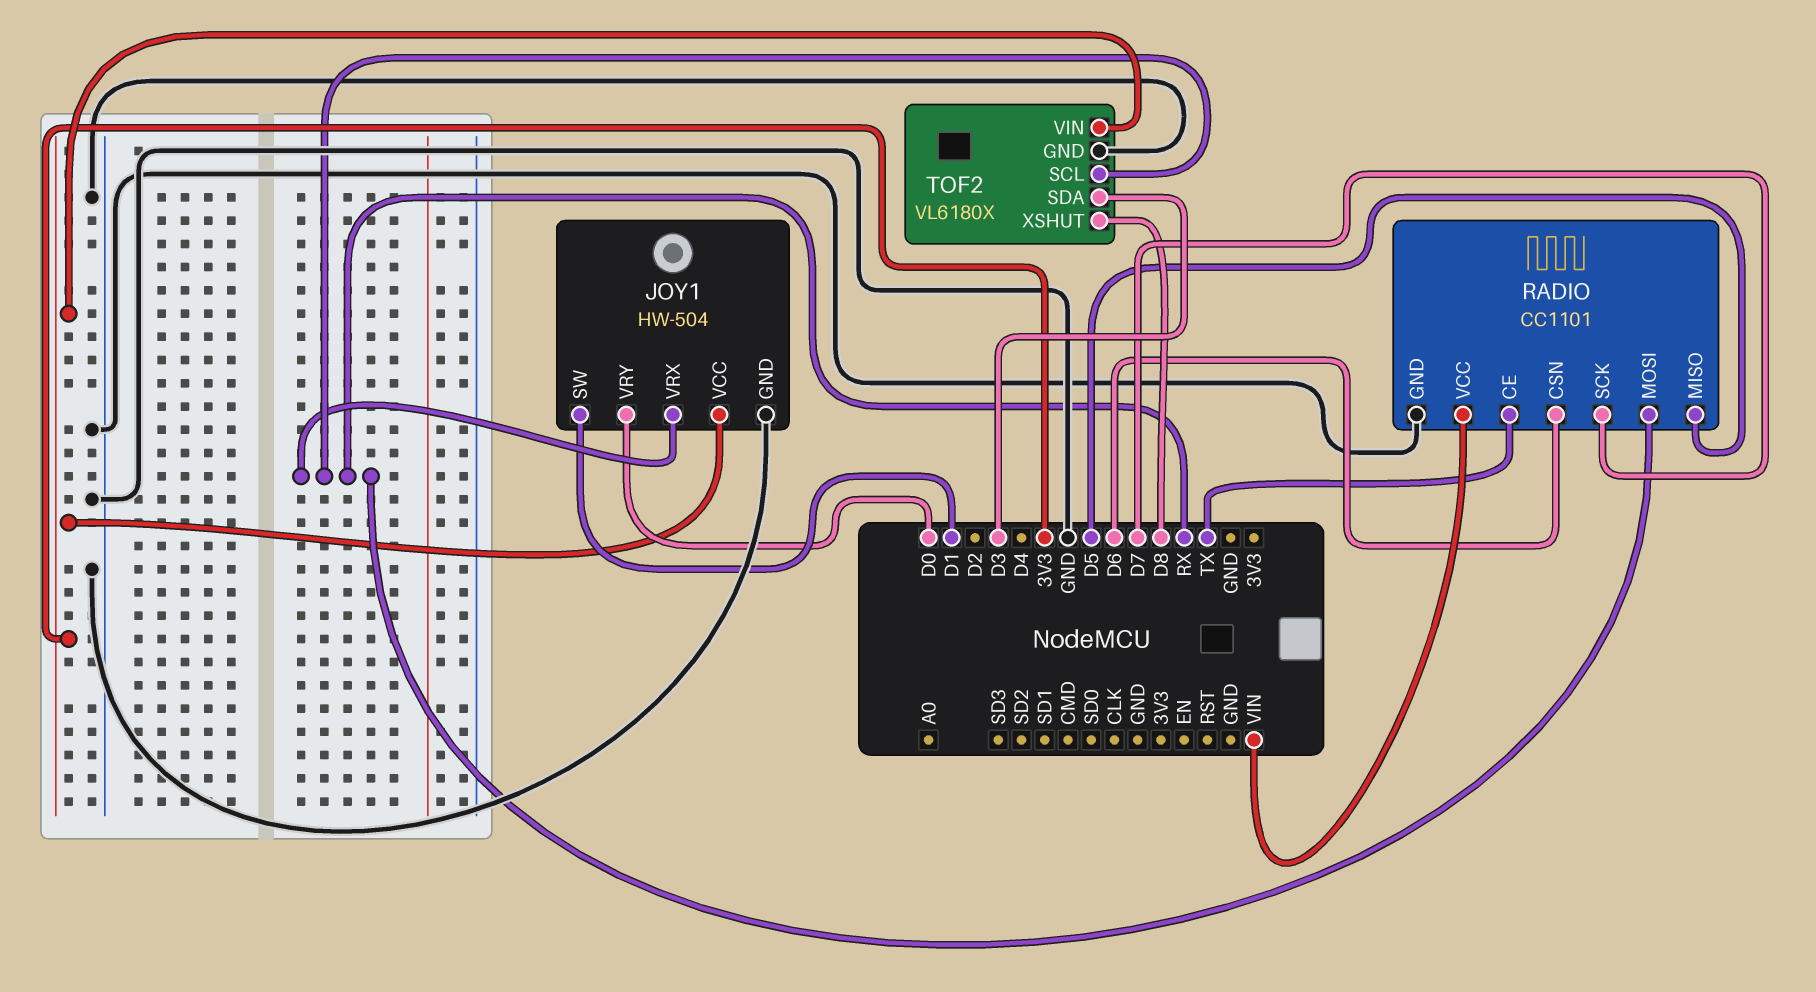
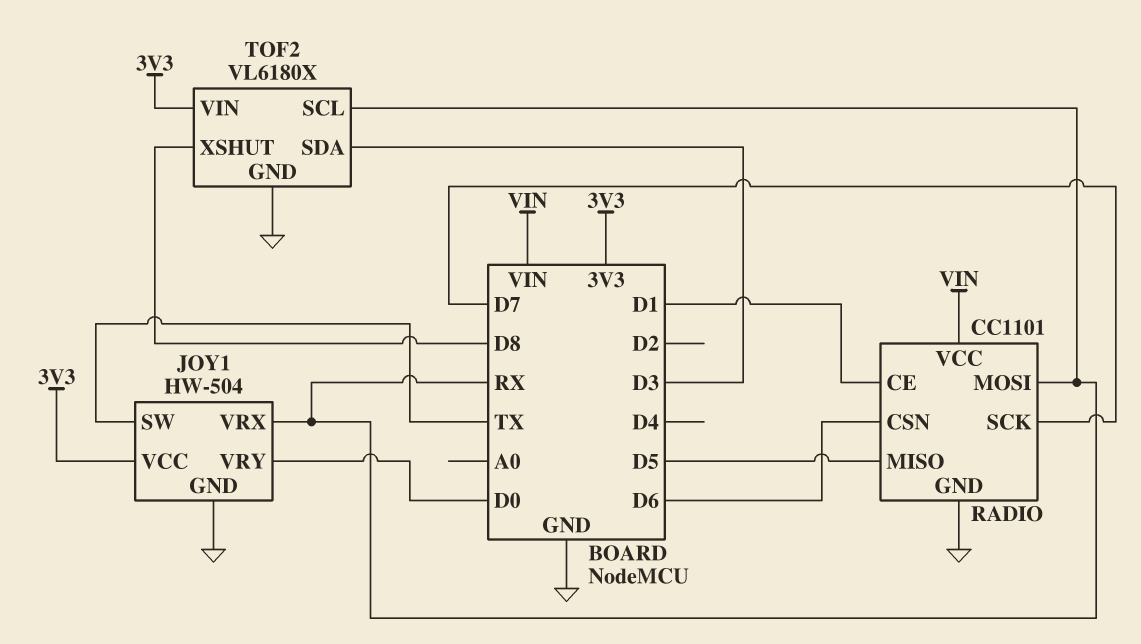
JOY1 pin SW: D1 -> TX
RADIO pin CE: TX -> D1

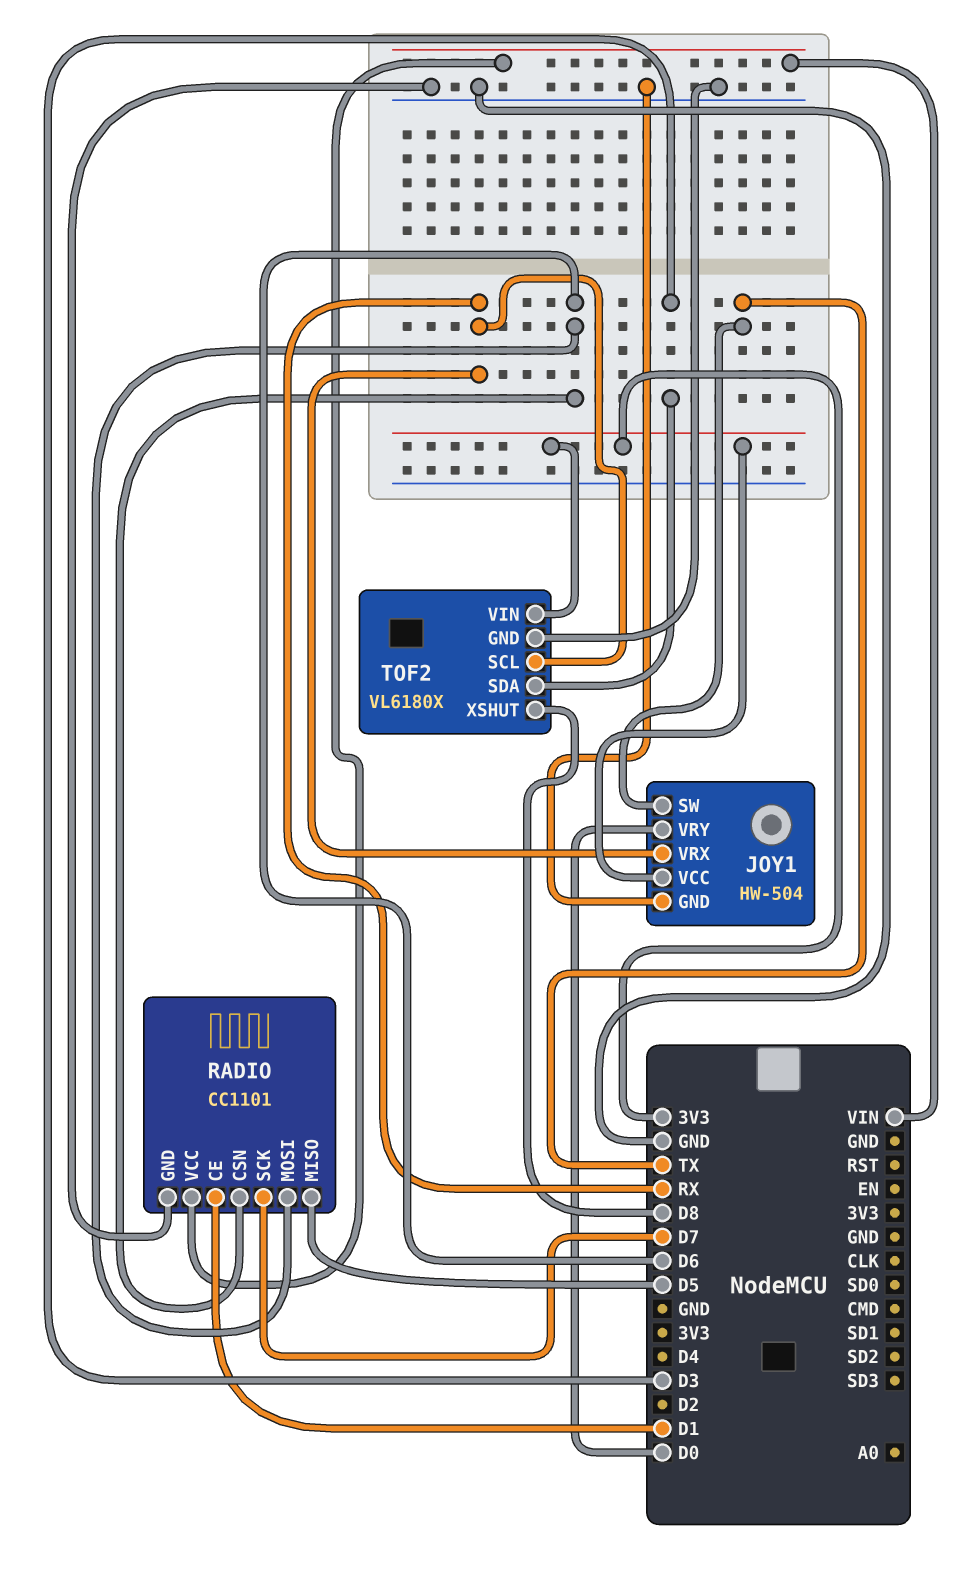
RADIO pin MOSI: RX -> D6

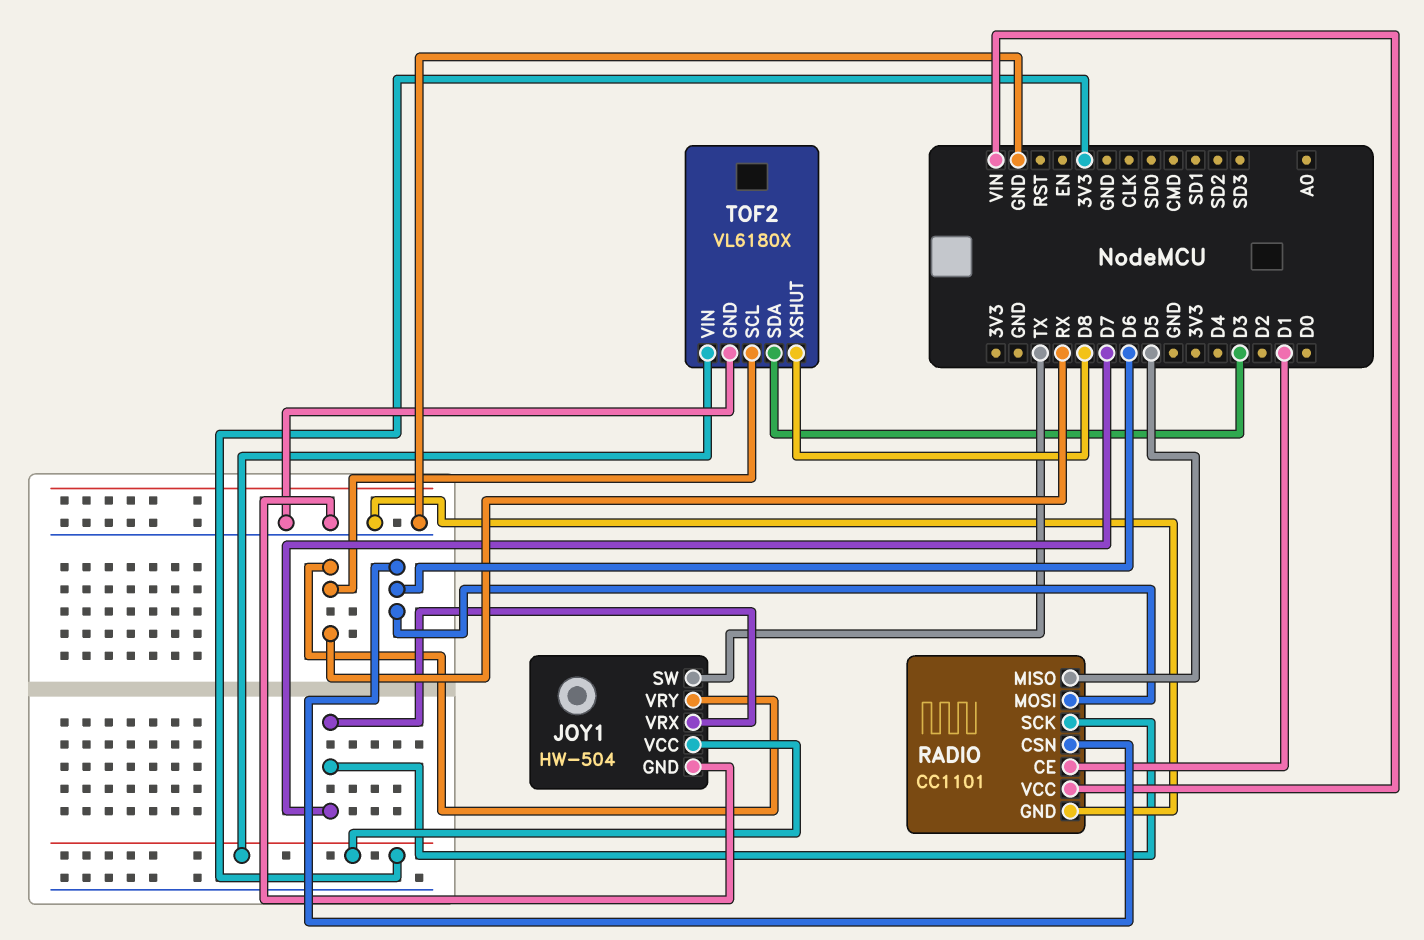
JOY1 pin VRX: RX -> D7
JOY1 pin VRY: D0 -> RX

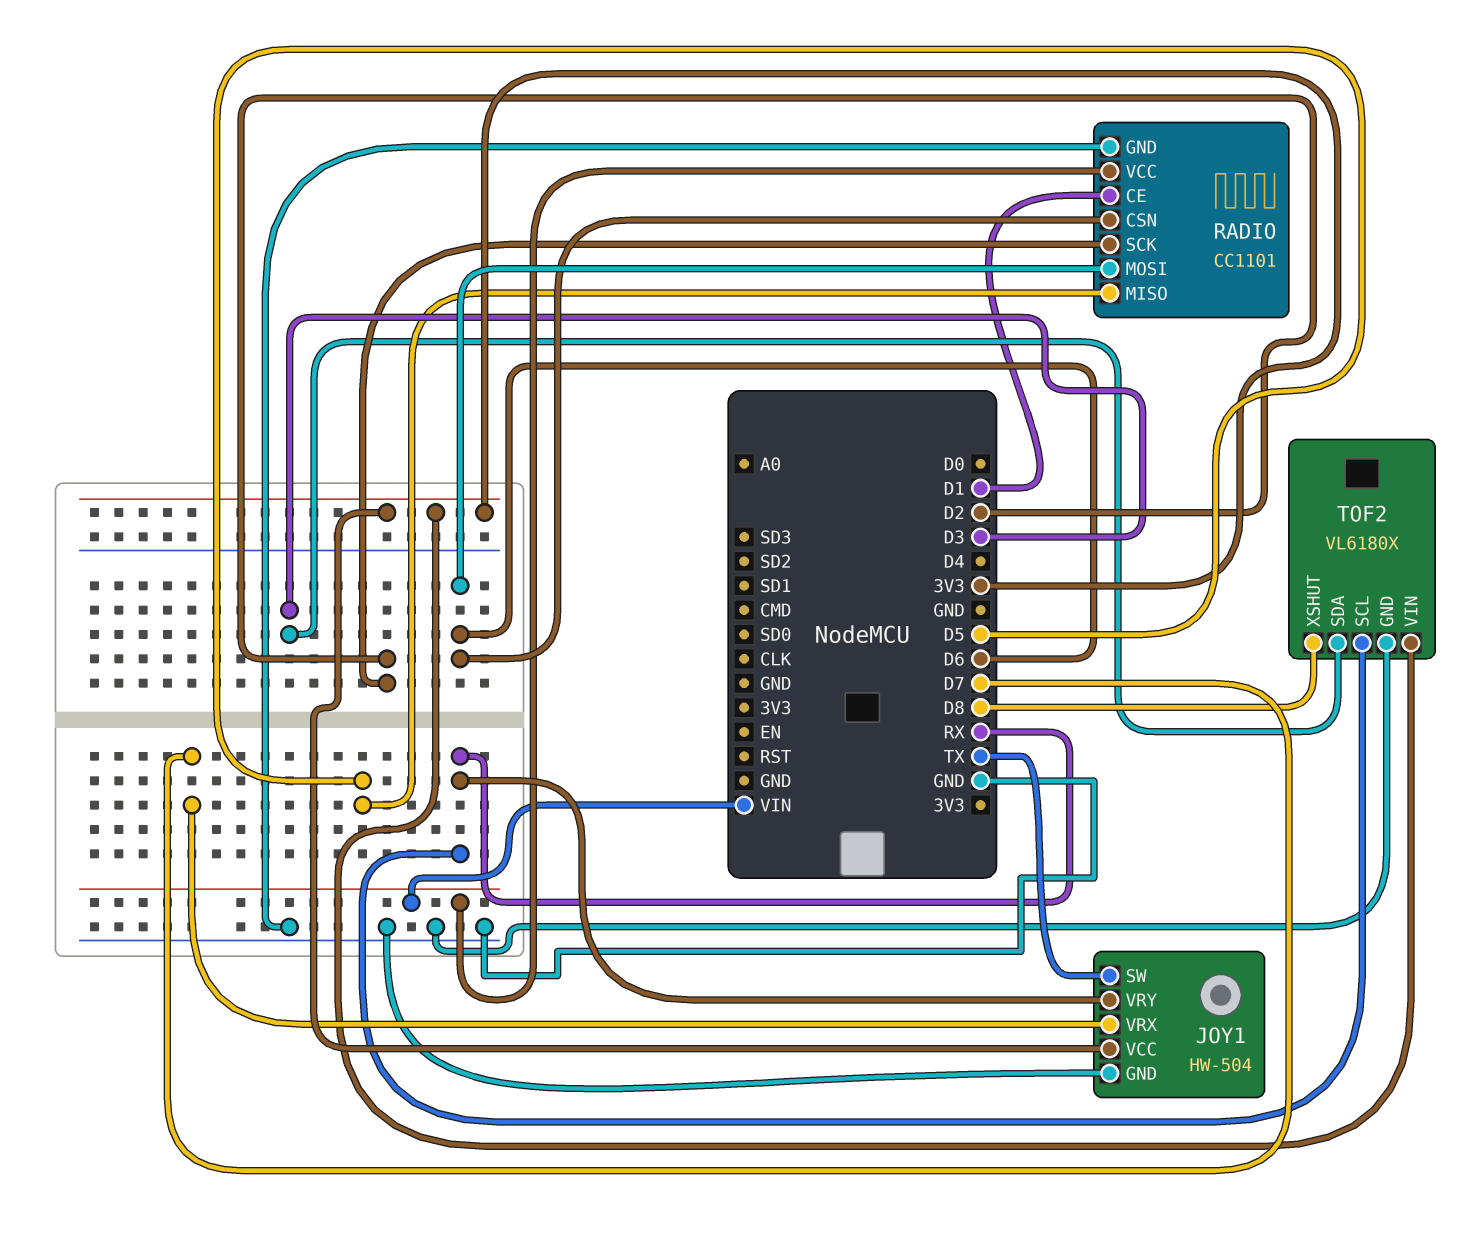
RADIO pin SCK: D7 -> D2

